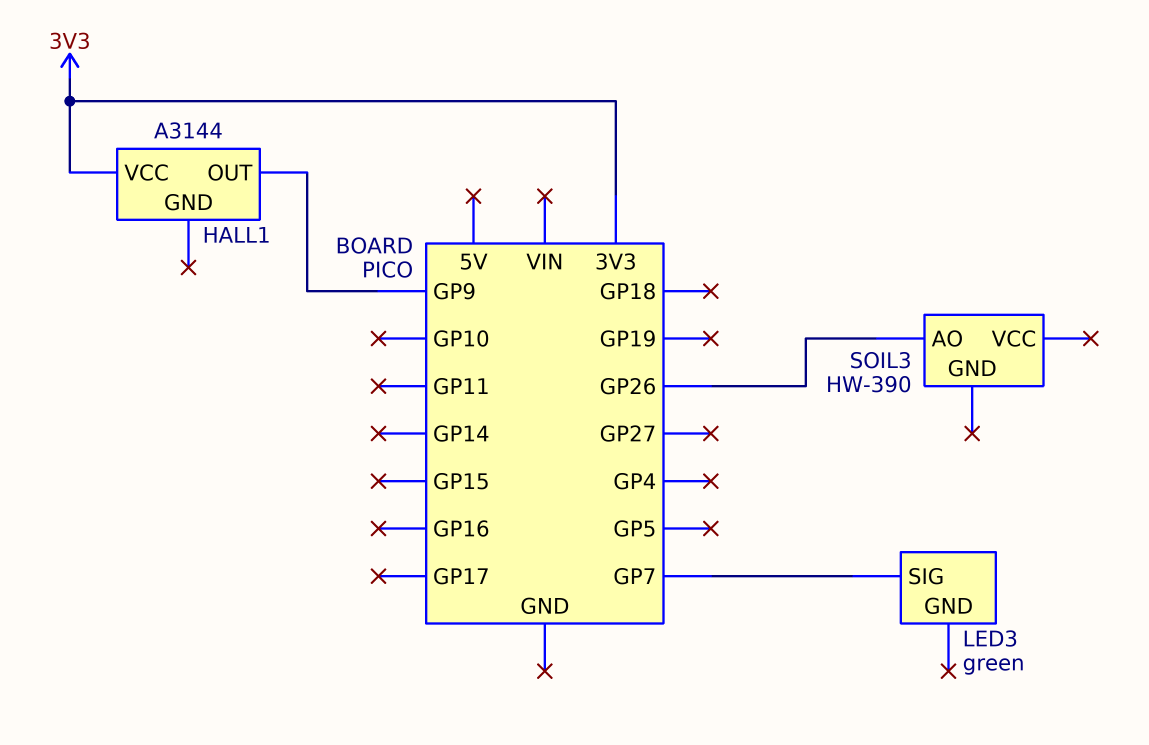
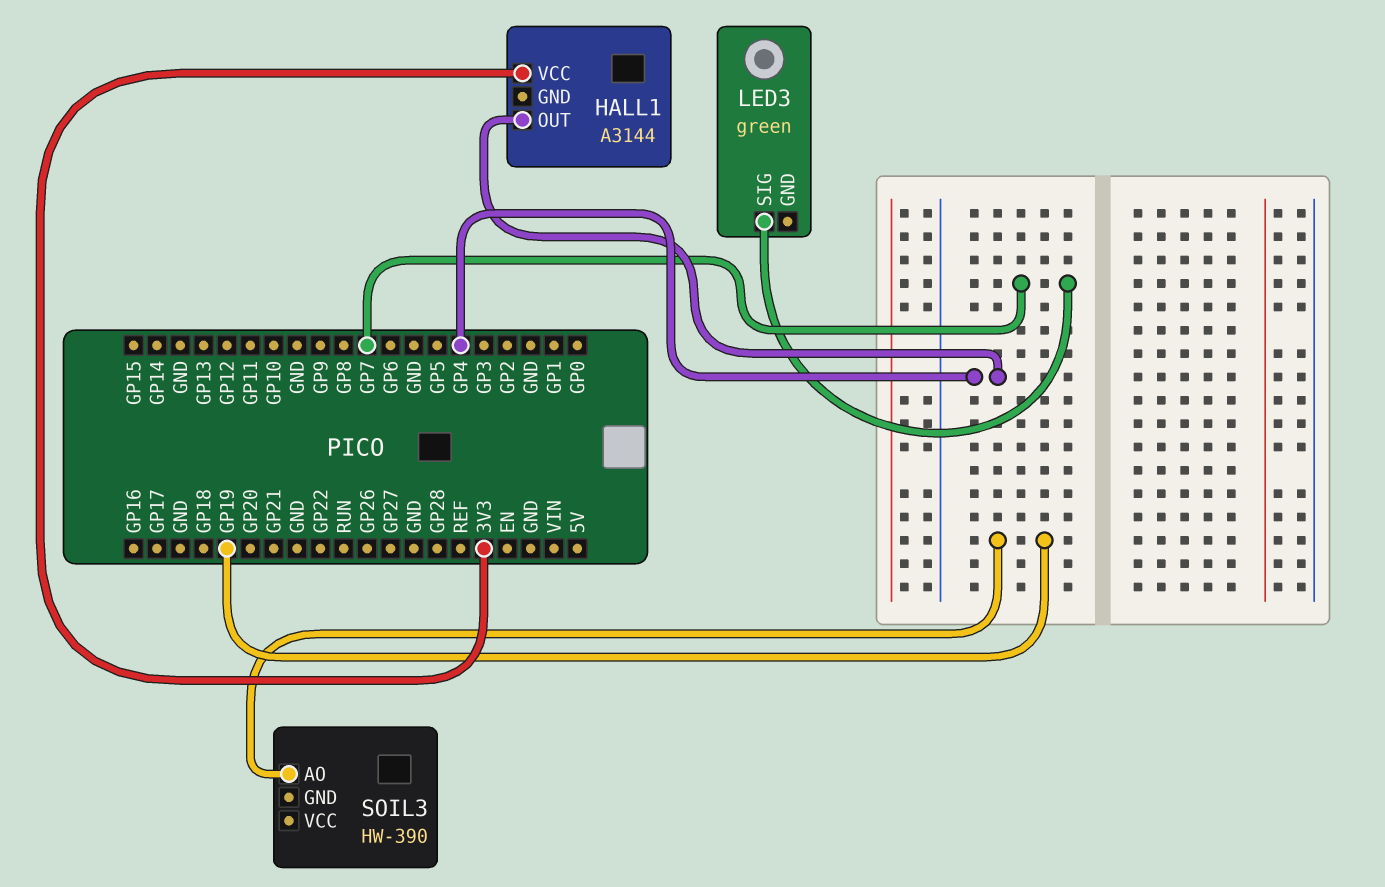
HALL1 pin OUT: GP9 -> GP4
SOIL3 pin AO: GP26 -> GP19

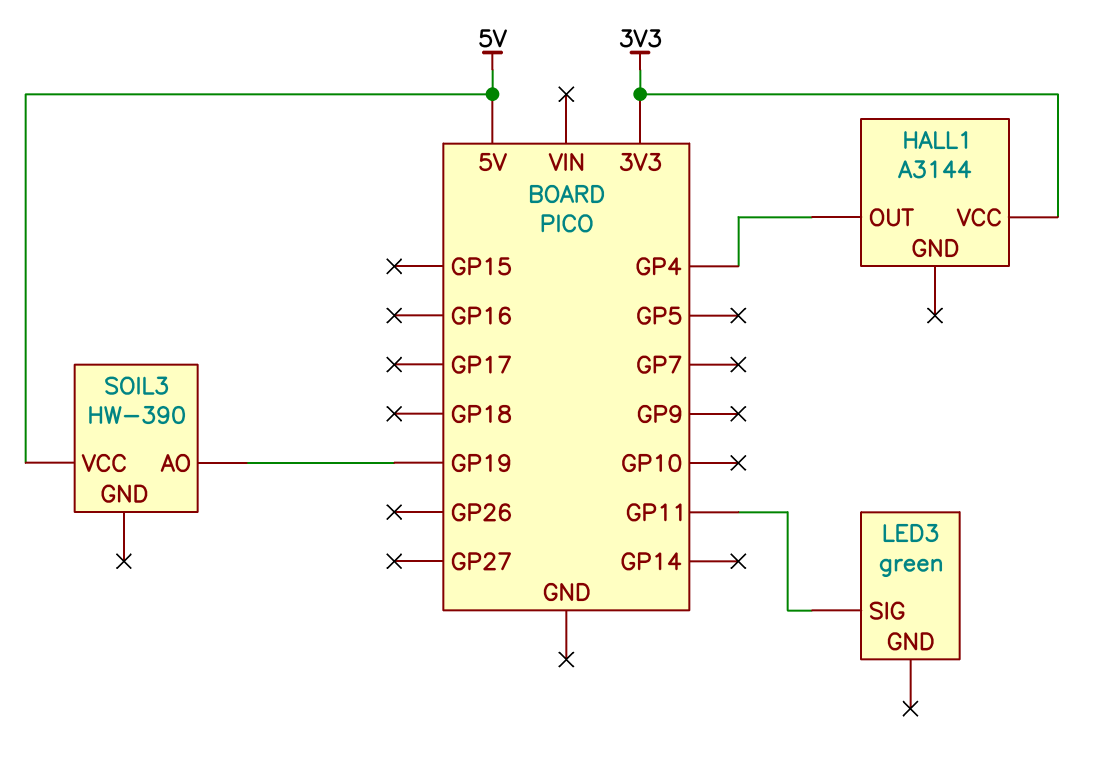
LED3 pin SIG: GP7 -> GP11
SOIL3 pin VCC: none -> 5V

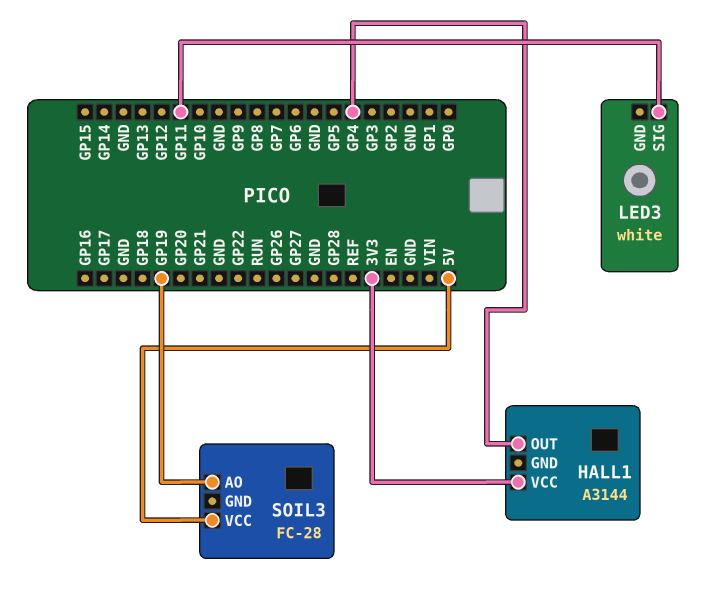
LED3: green -> white
SOIL3: HW-390 -> FC-28

